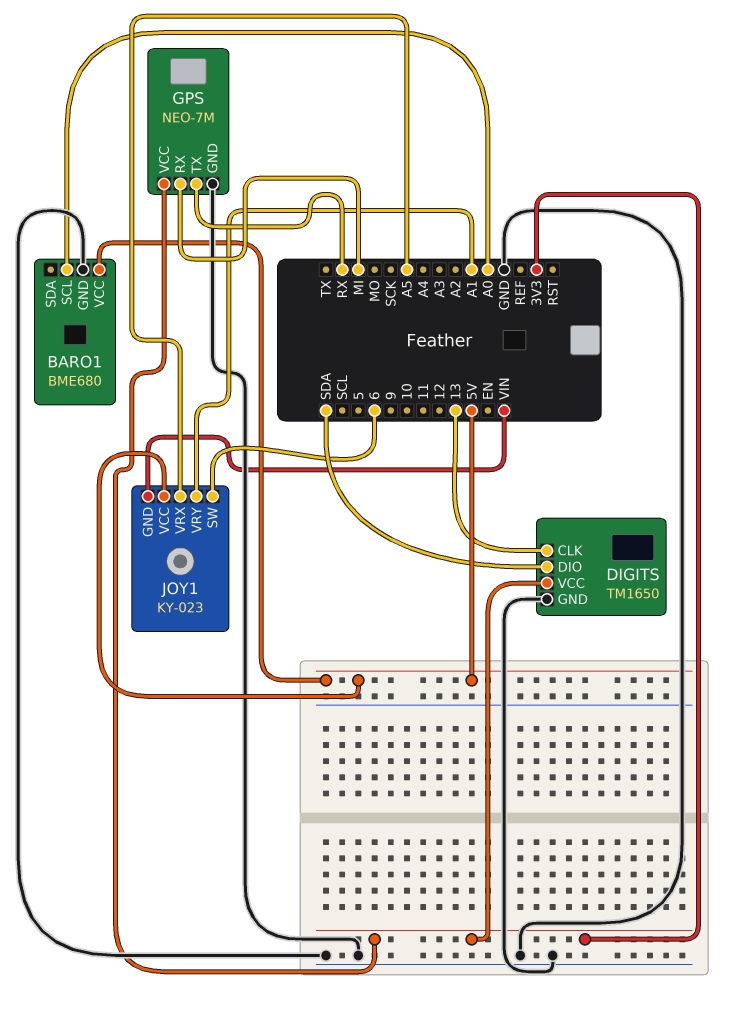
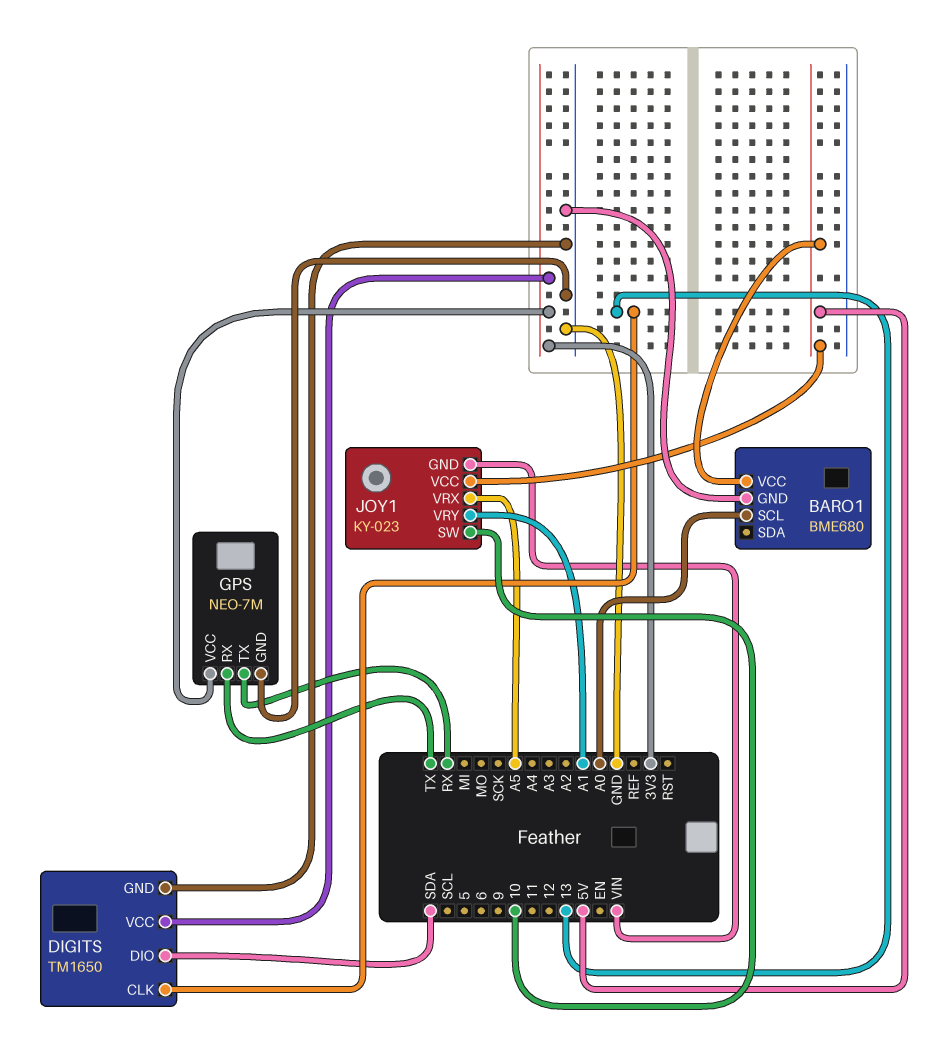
GPS pin RX: MI -> TX
JOY1 pin SW: 6 -> 10

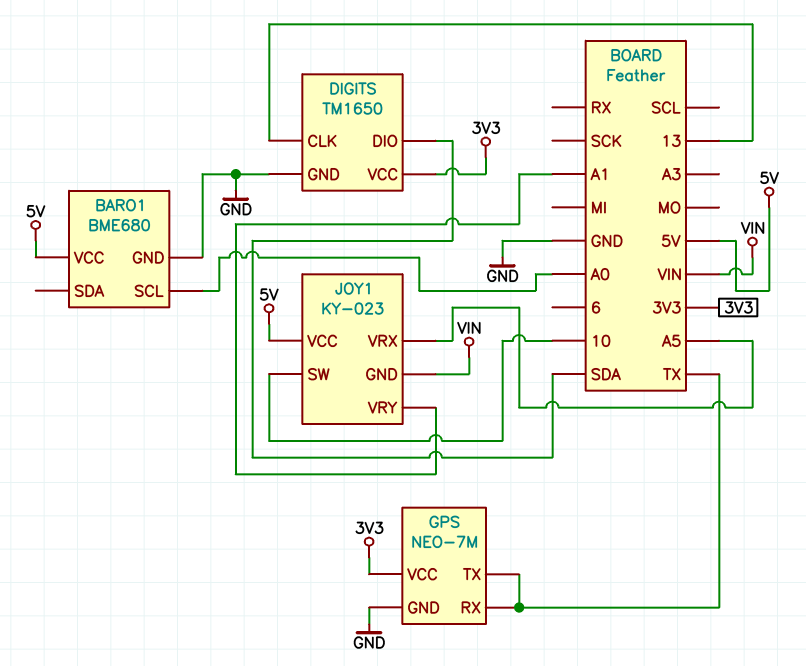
GPS pin TX: RX -> TX

